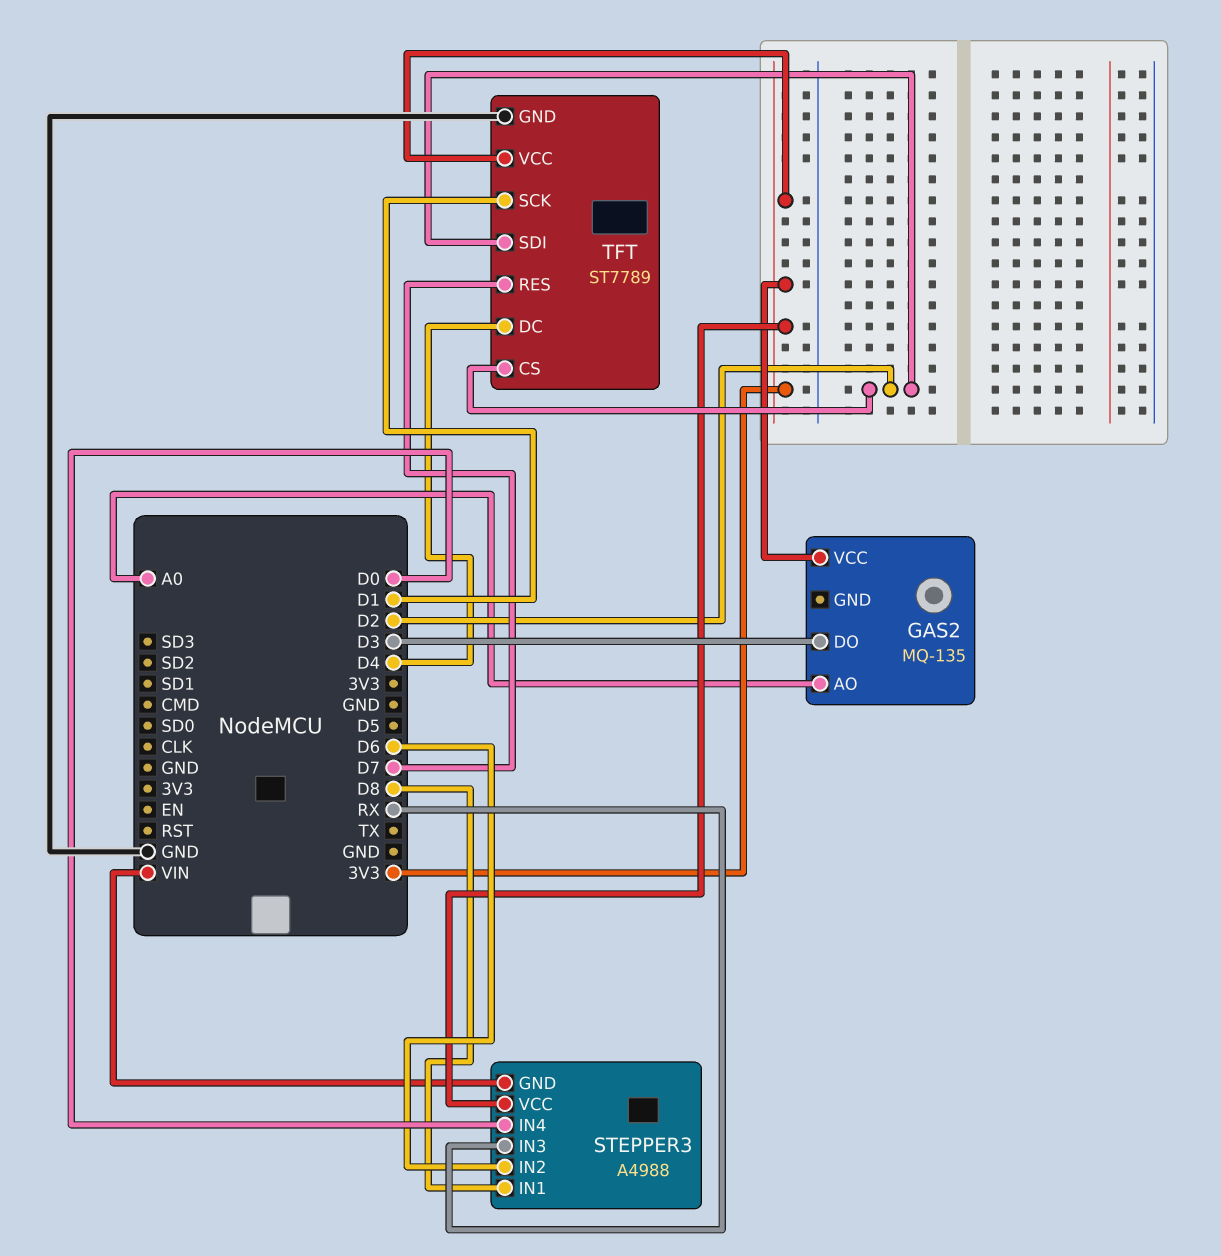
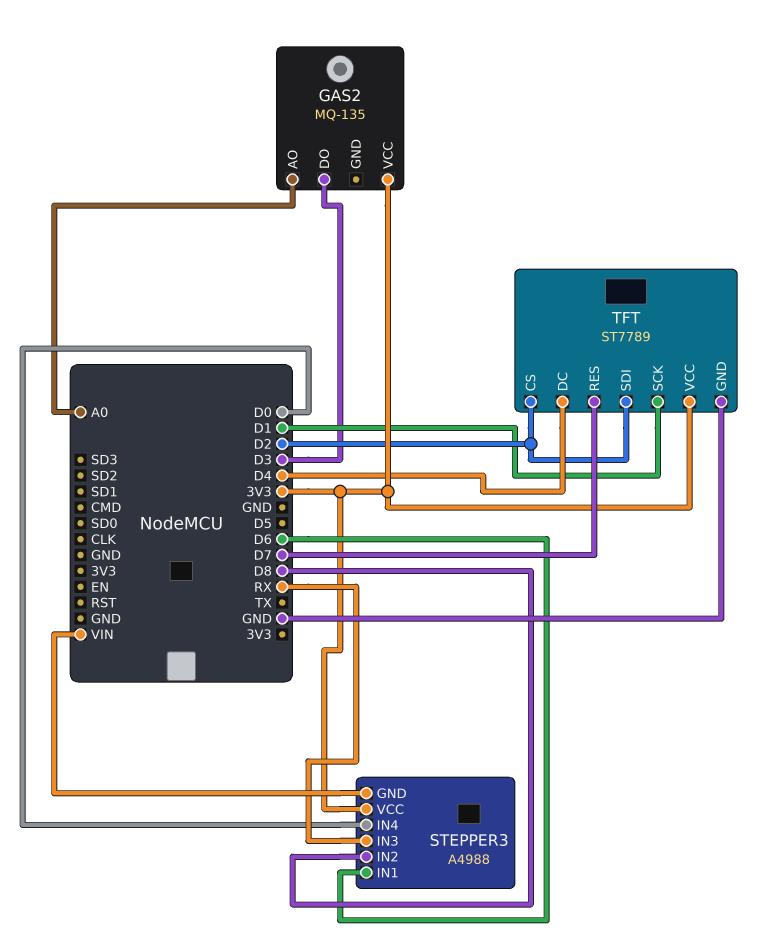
STEPPER3 pin IN1: D8 -> D6
STEPPER3 pin IN2: D6 -> D8

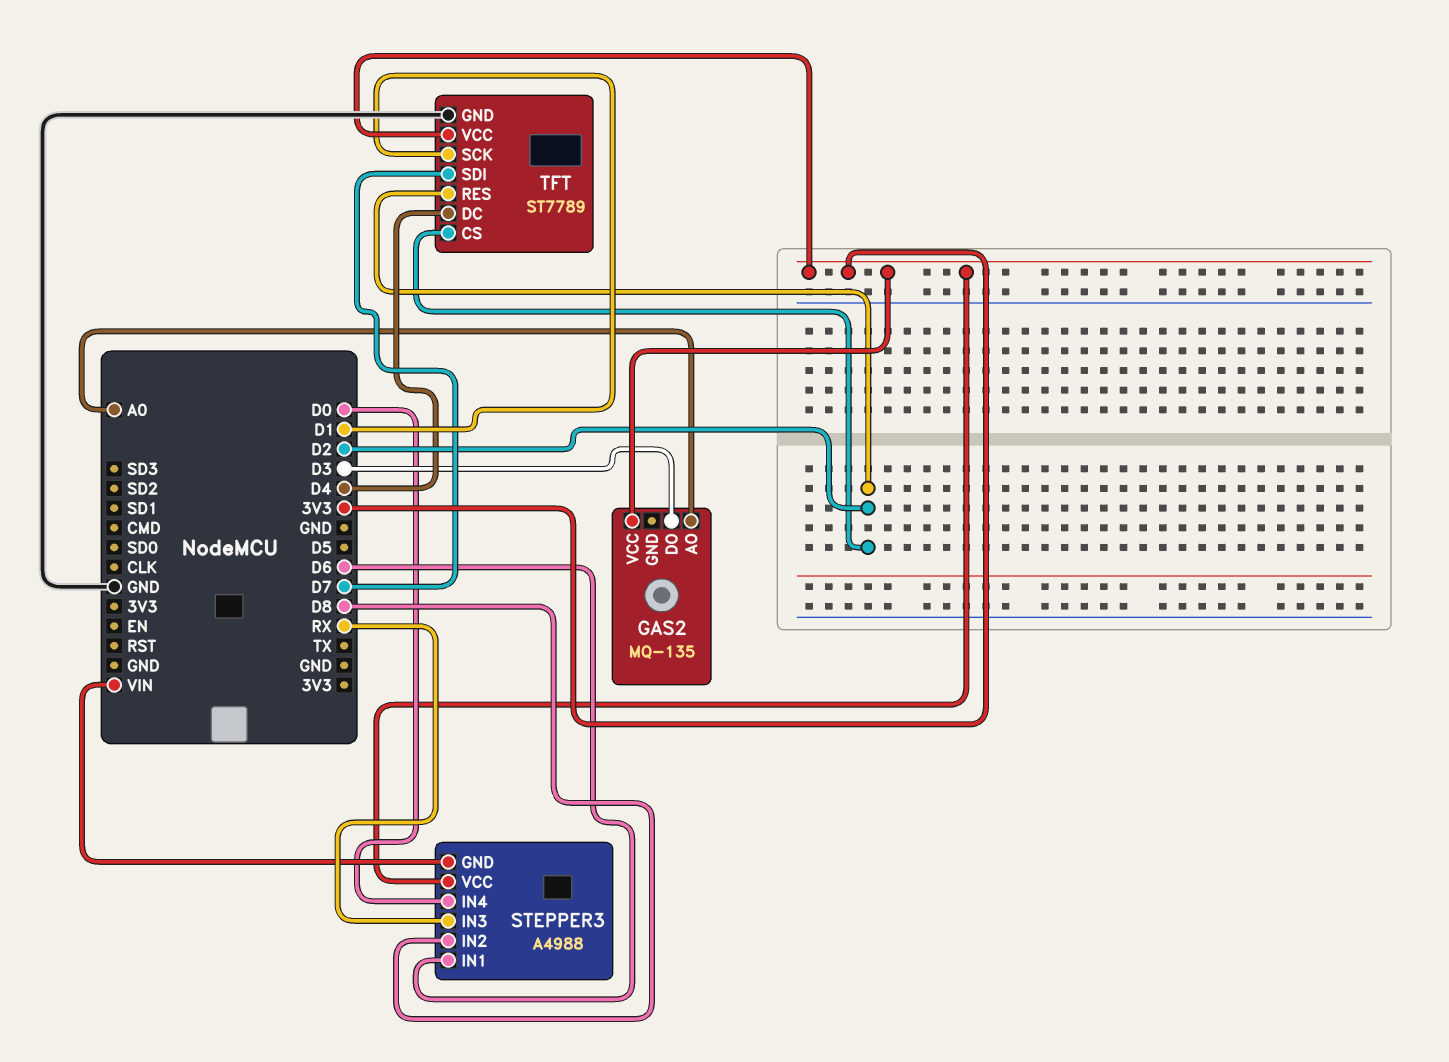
TFT pin RES: D7 -> D2
TFT pin SDI: D2 -> D7

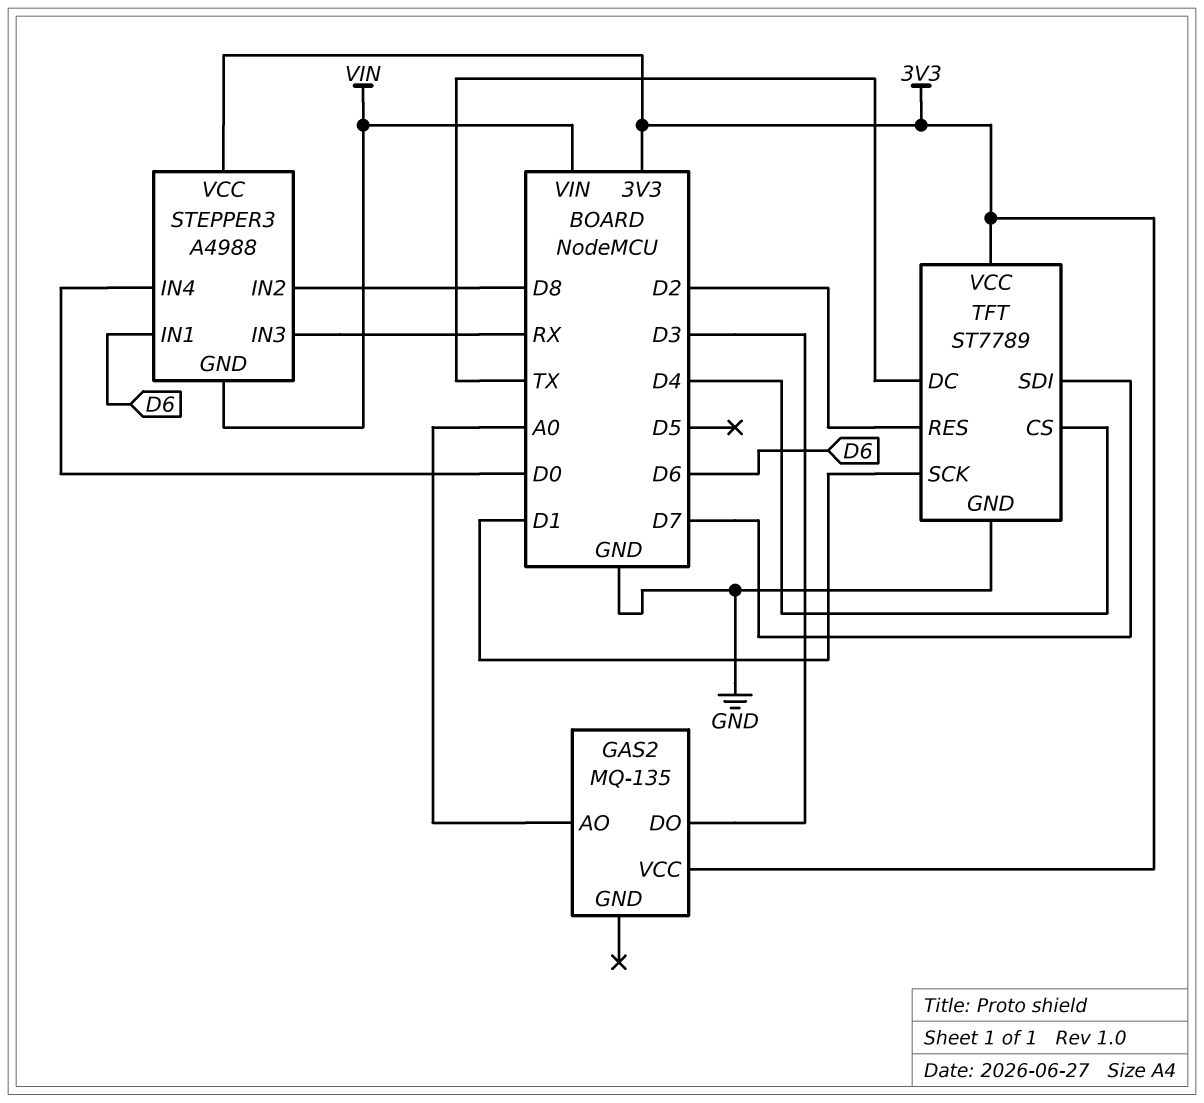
TFT pin CS: D2 -> D4
TFT pin DC: D4 -> TX

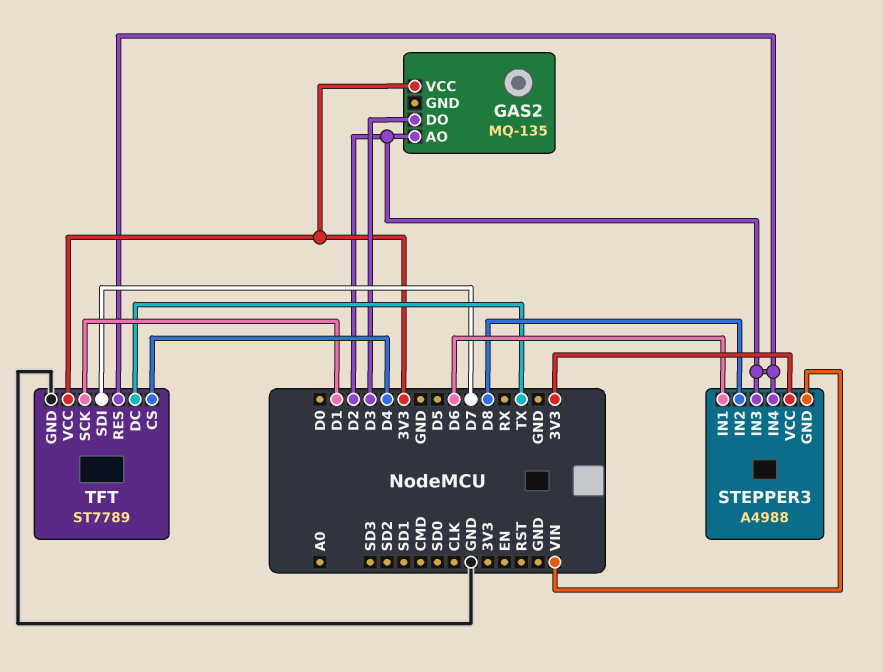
GAS2 pin AO: A0 -> D2
STEPPER3 pin IN3: RX -> D2
STEPPER3 pin IN4: D0 -> D2

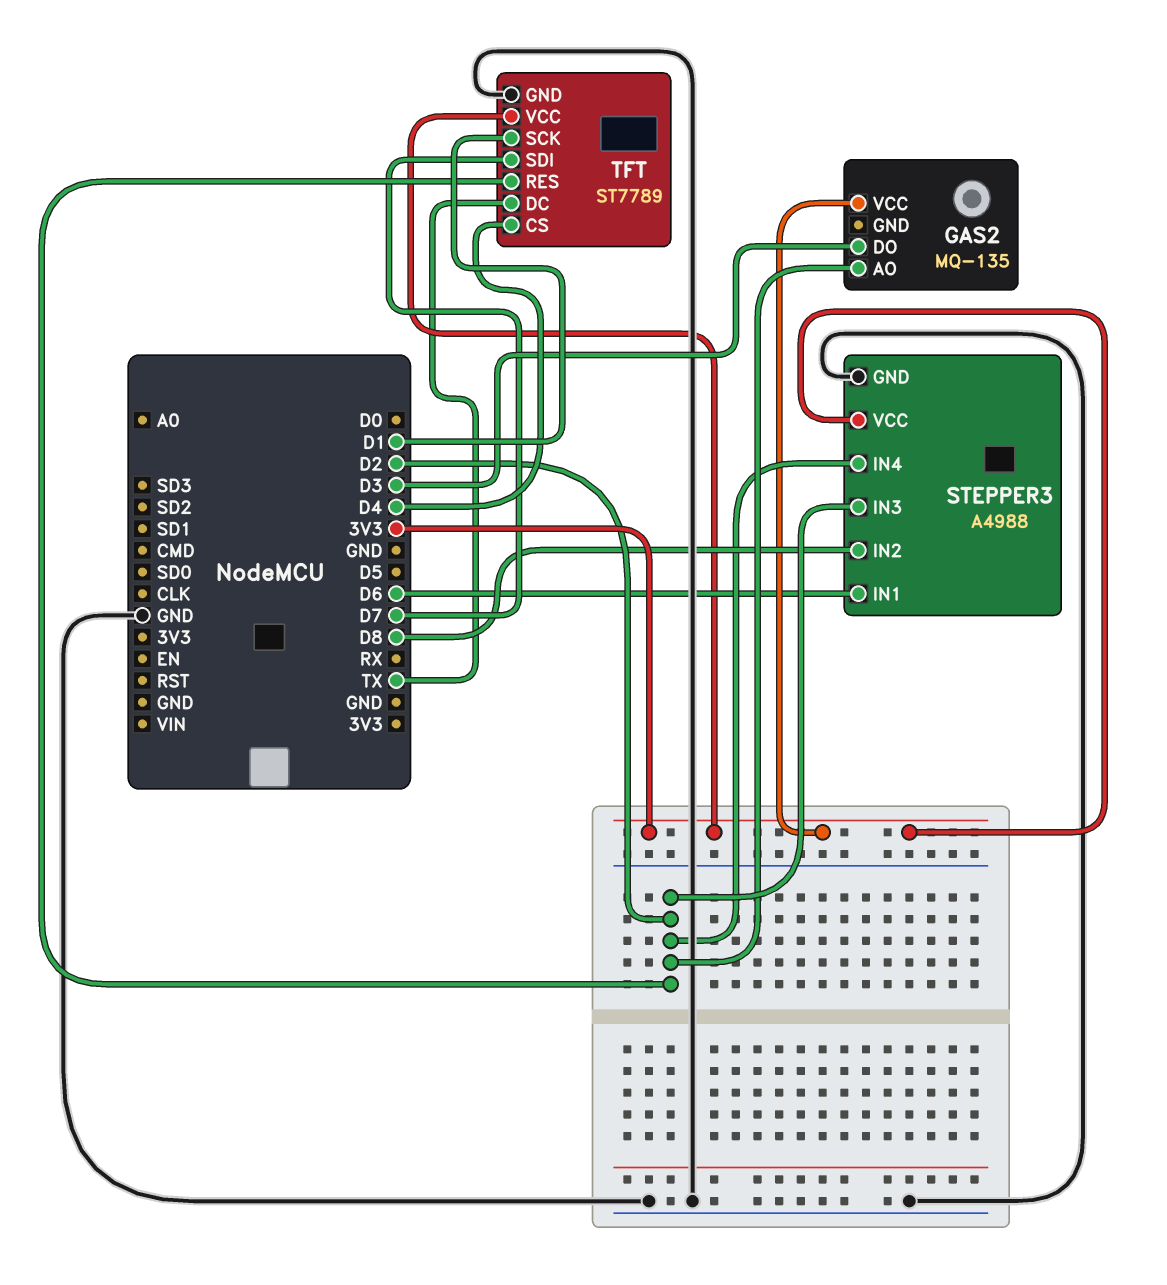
STEPPER3 pin GND: VIN -> GND

